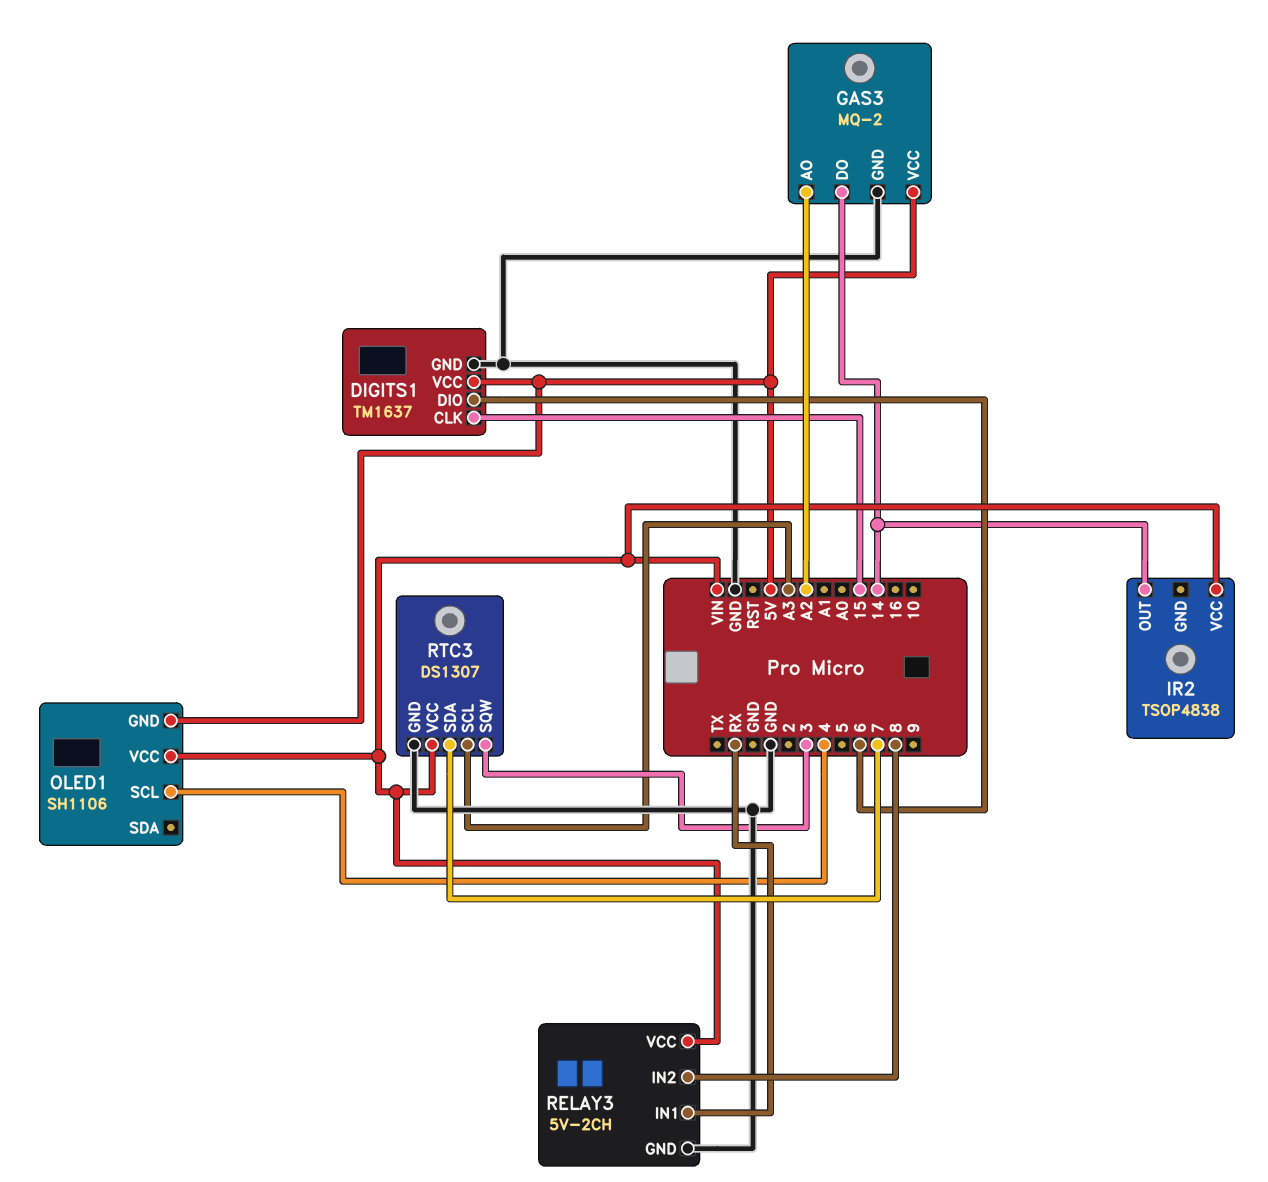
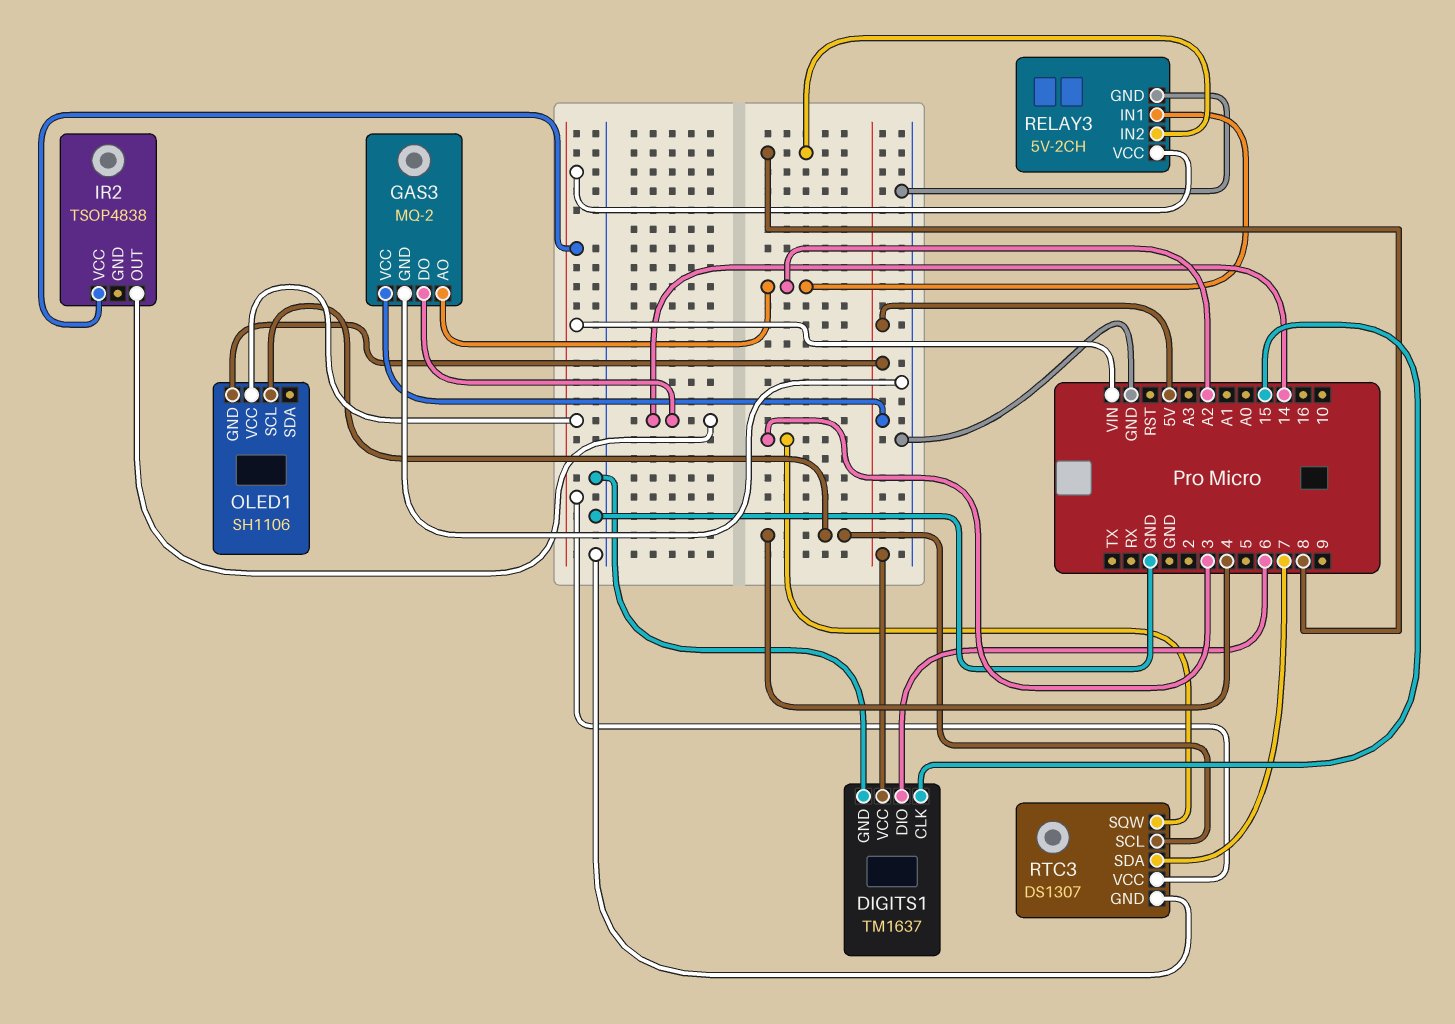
RELAY3 pin IN1: RX -> A2
RTC3 pin SCL: A3 -> 4

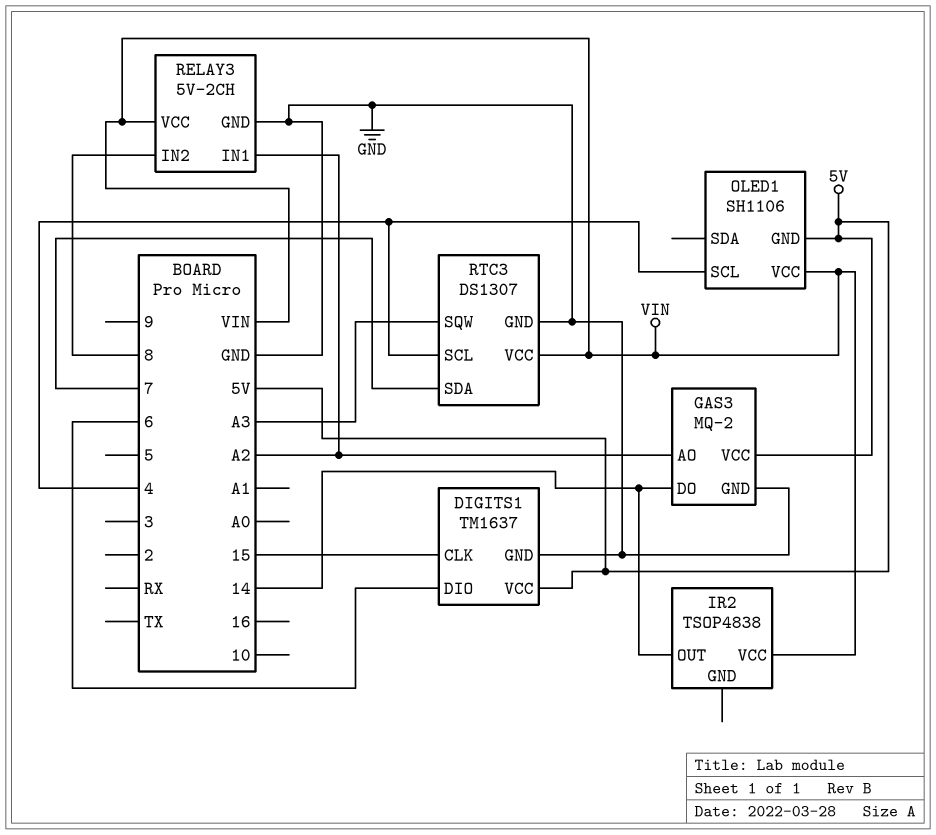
RTC3 pin SQW: 3 -> A3

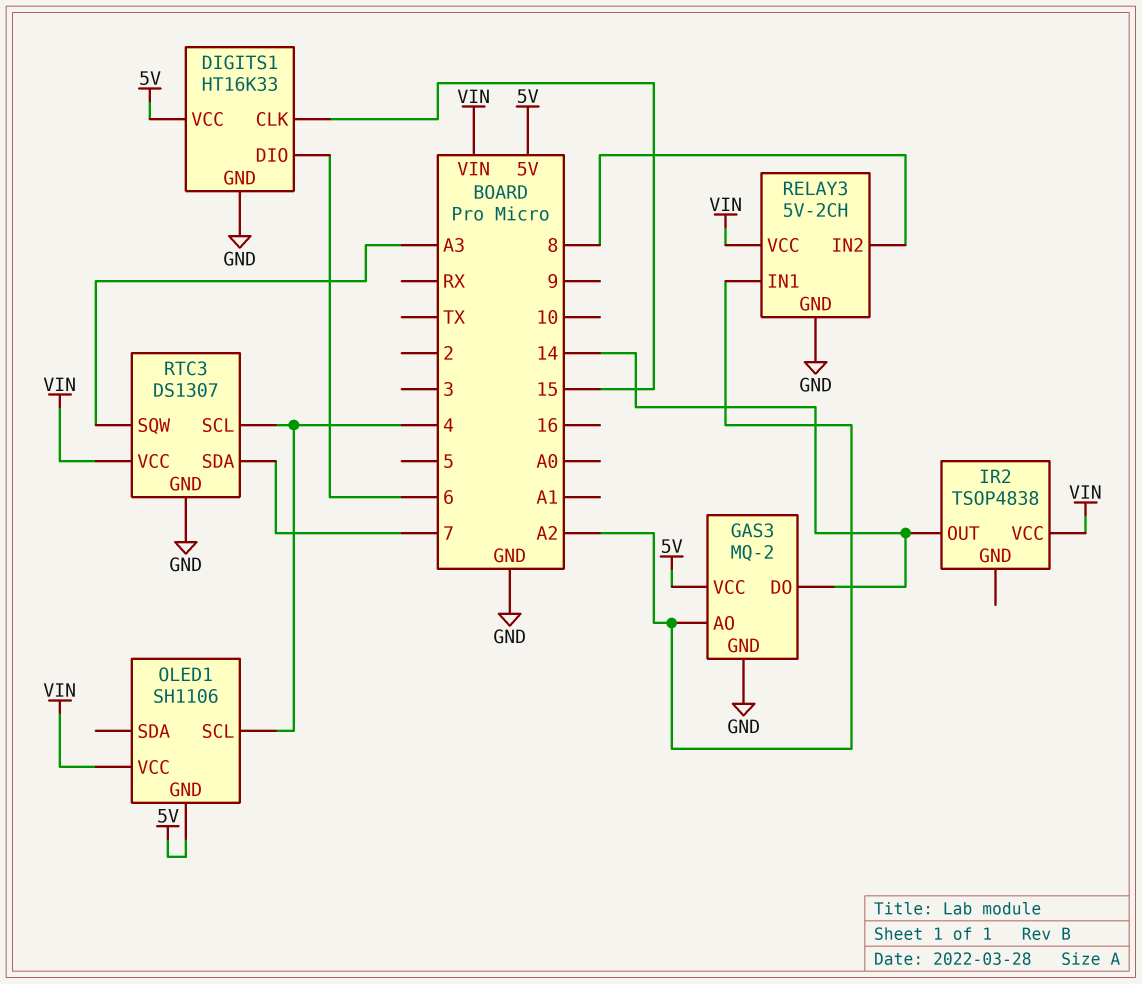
DIGITS1: TM1637 -> HT16K33

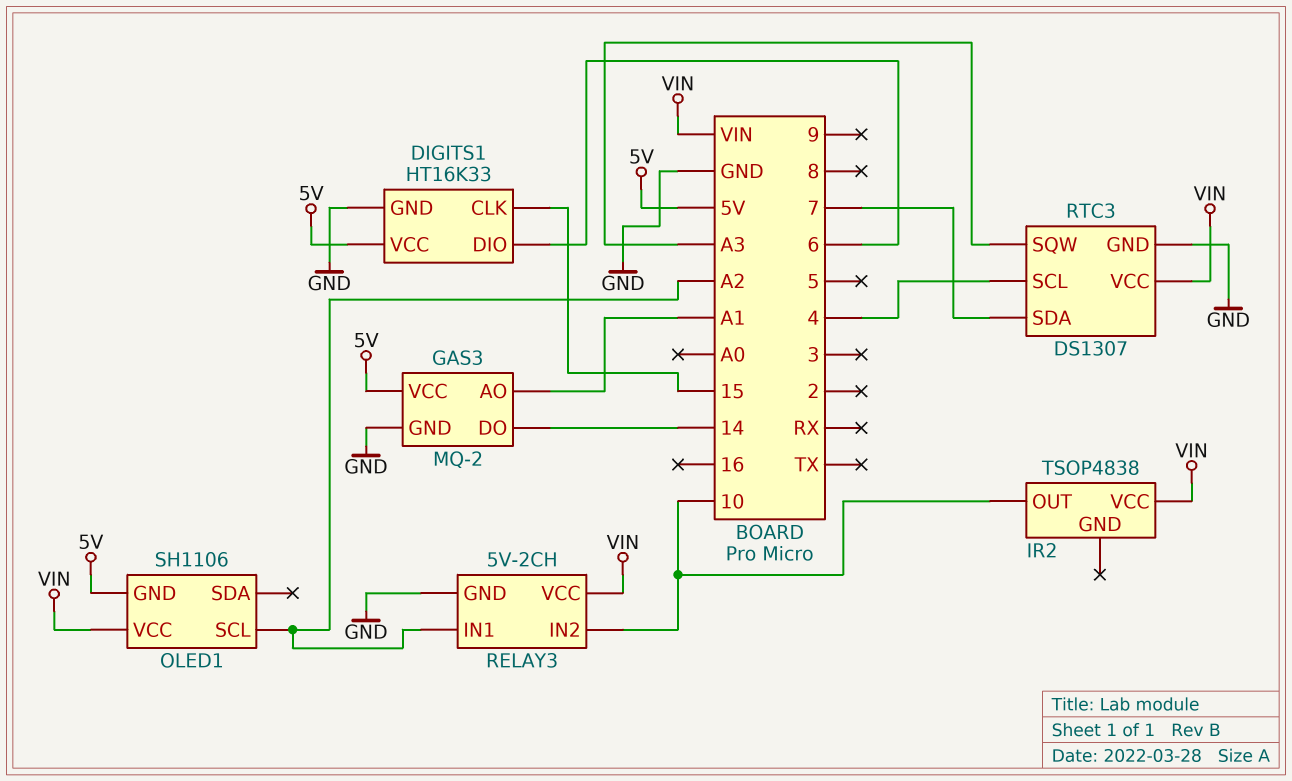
GAS3 pin AO: A2 -> A1
IR2 pin OUT: 14 -> 10
OLED1 pin SCL: 4 -> A2
RELAY3 pin IN2: 8 -> 10

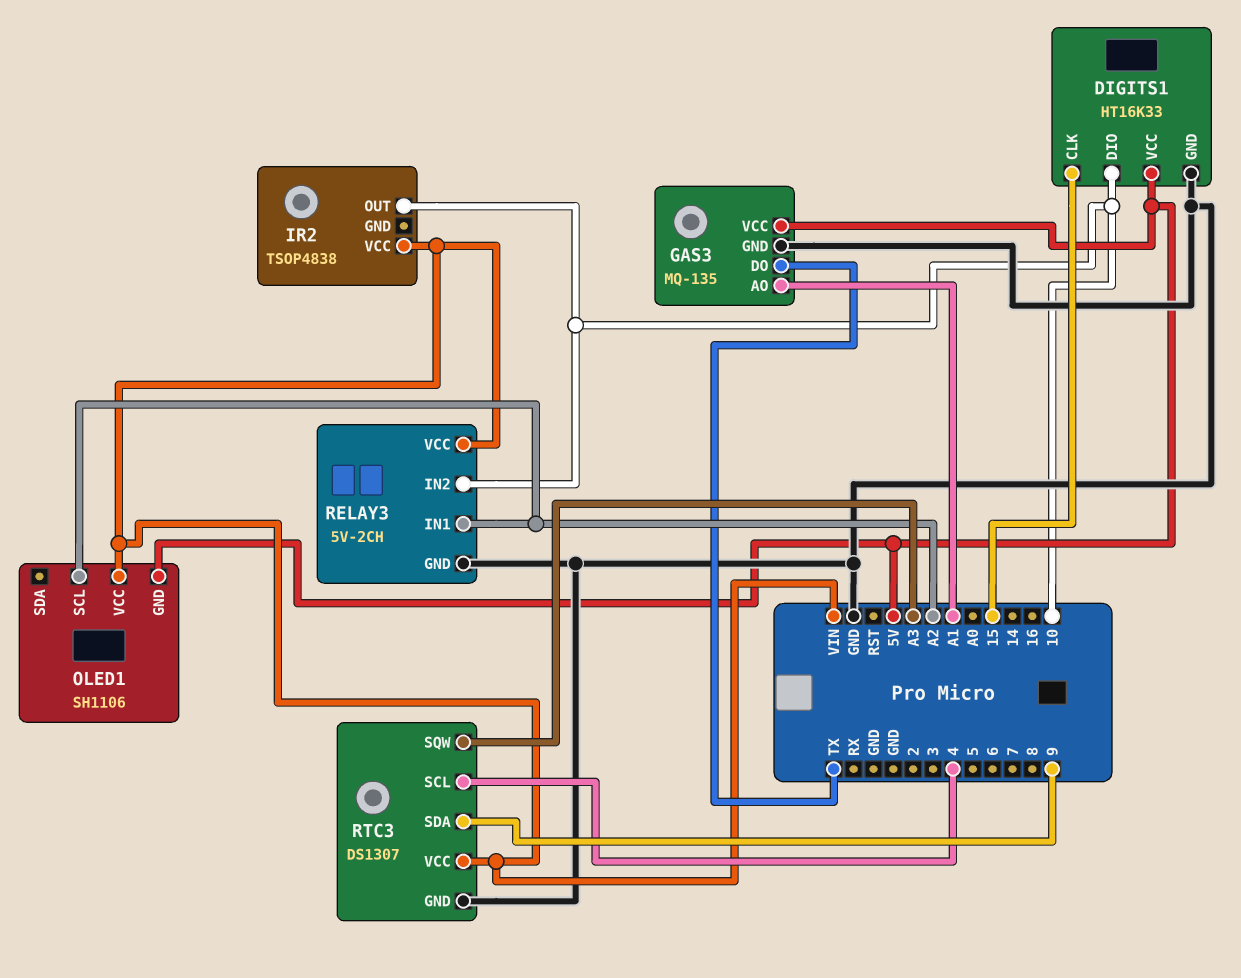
DIGITS1 pin DIO: 6 -> 10
GAS3: MQ-2 -> MQ-135
GAS3 pin DO: 14 -> TX
RTC3 pin SDA: 7 -> 9

